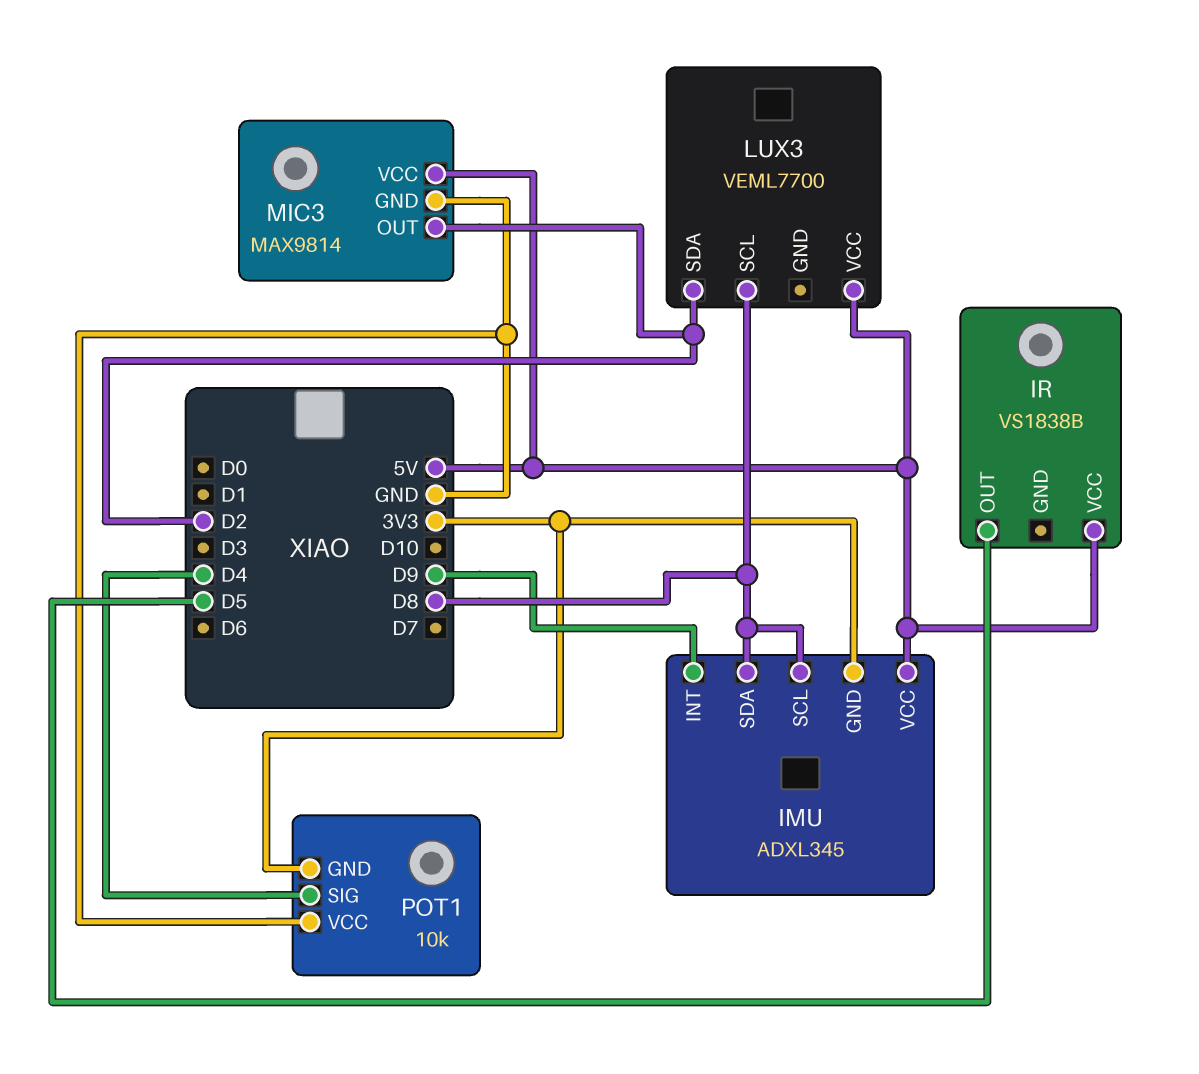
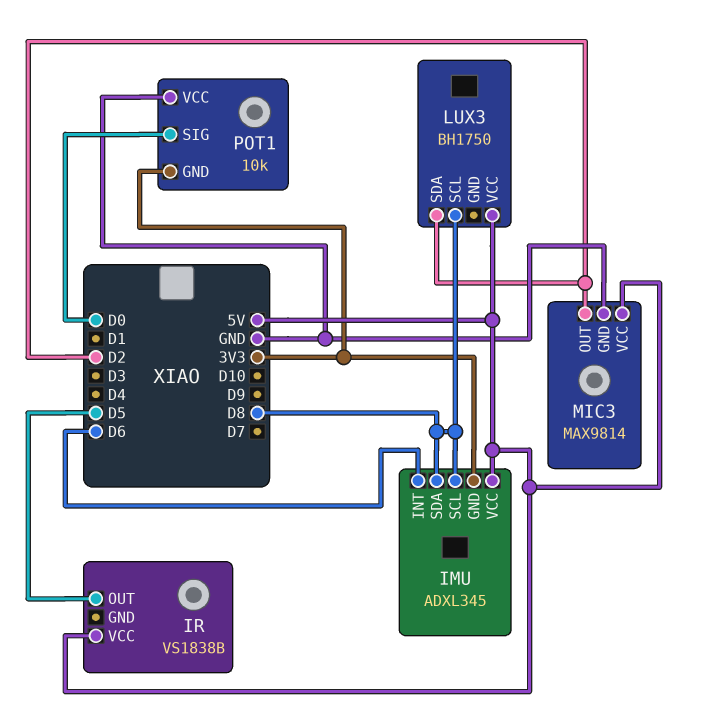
IMU pin INT: D9 -> D6
LUX3: VEML7700 -> BH1750
POT1 pin SIG: D4 -> D0

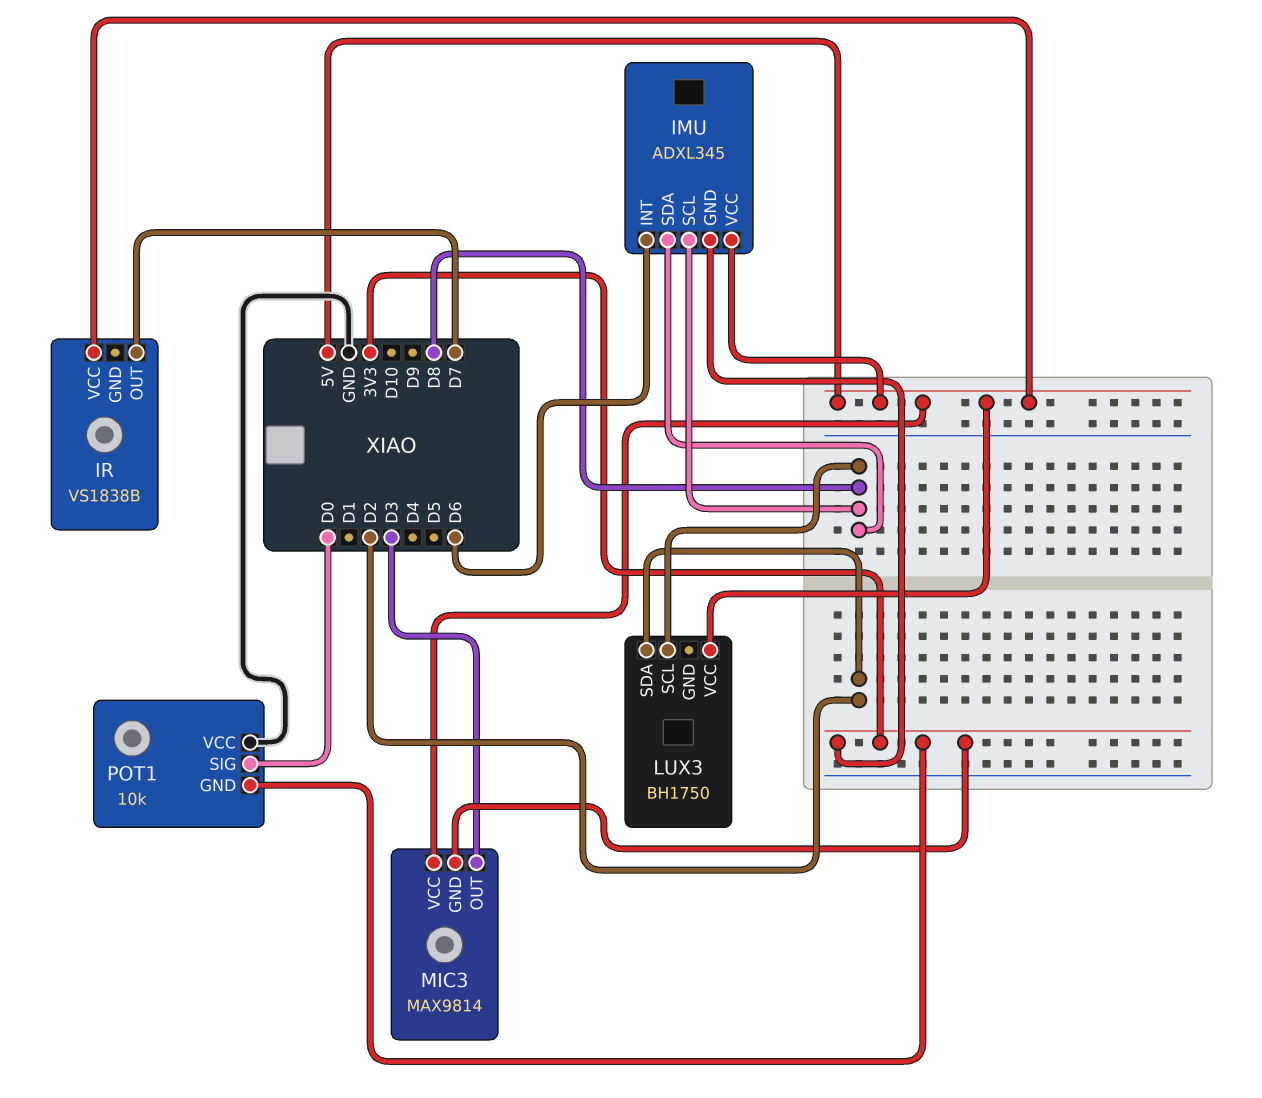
IR pin OUT: D5 -> D7
MIC3 pin GND: GND -> 3V3
MIC3 pin OUT: D2 -> D3

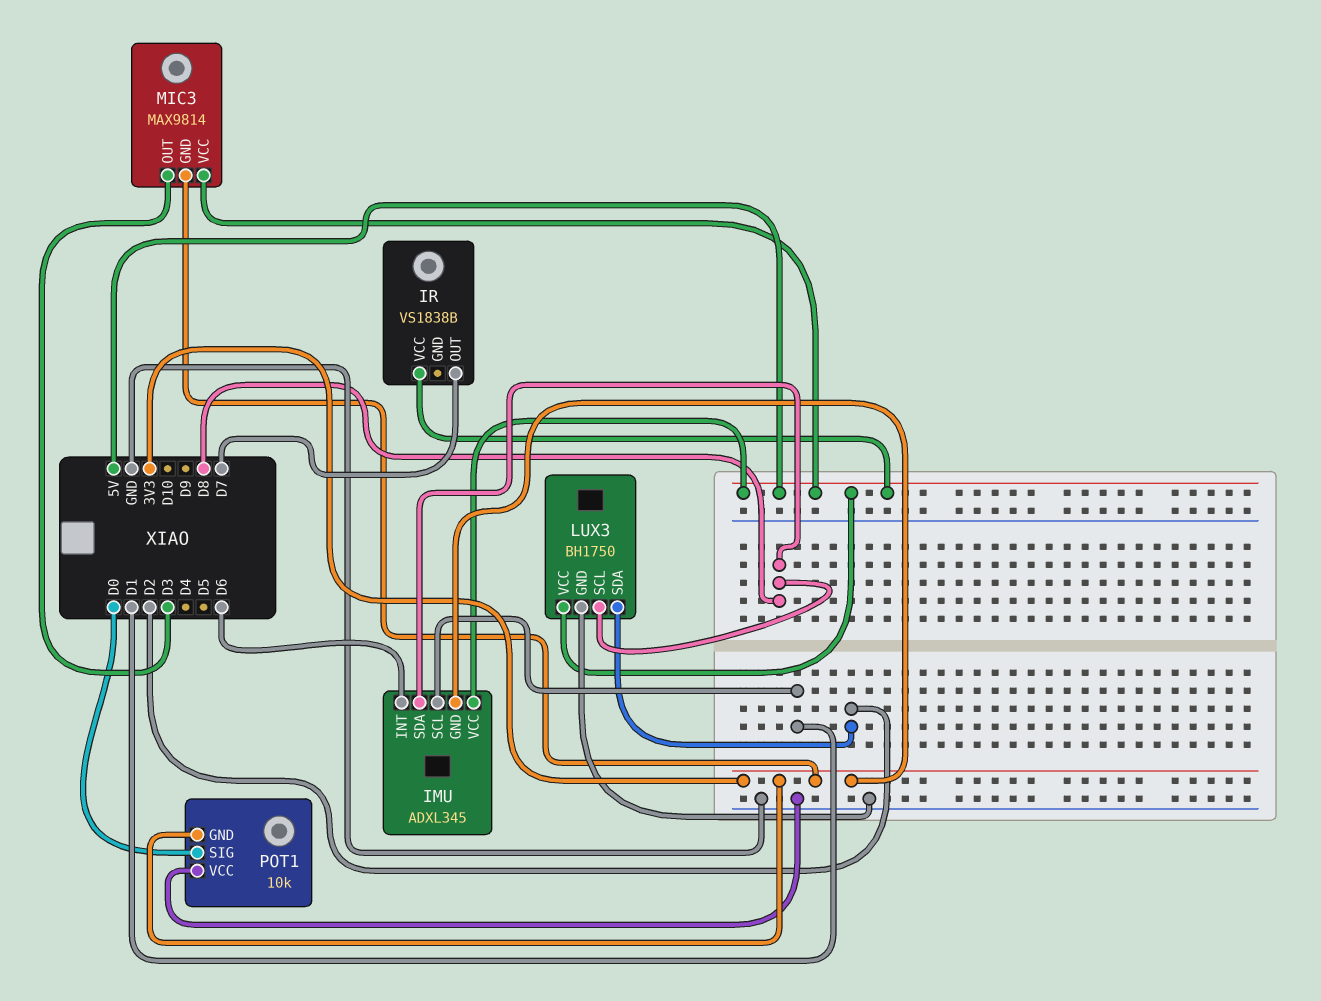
IMU pin SCL: D8 -> D1
LUX3 pin GND: none -> GND

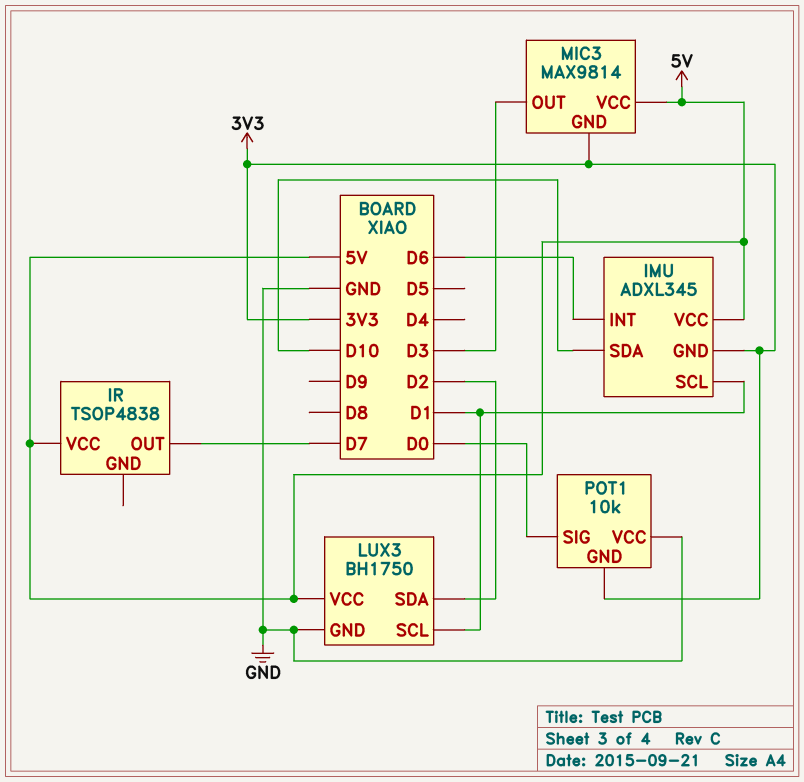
IMU pin SDA: D8 -> D10
IR: VS1838B -> TSOP4838
LUX3 pin SCL: D8 -> D1

